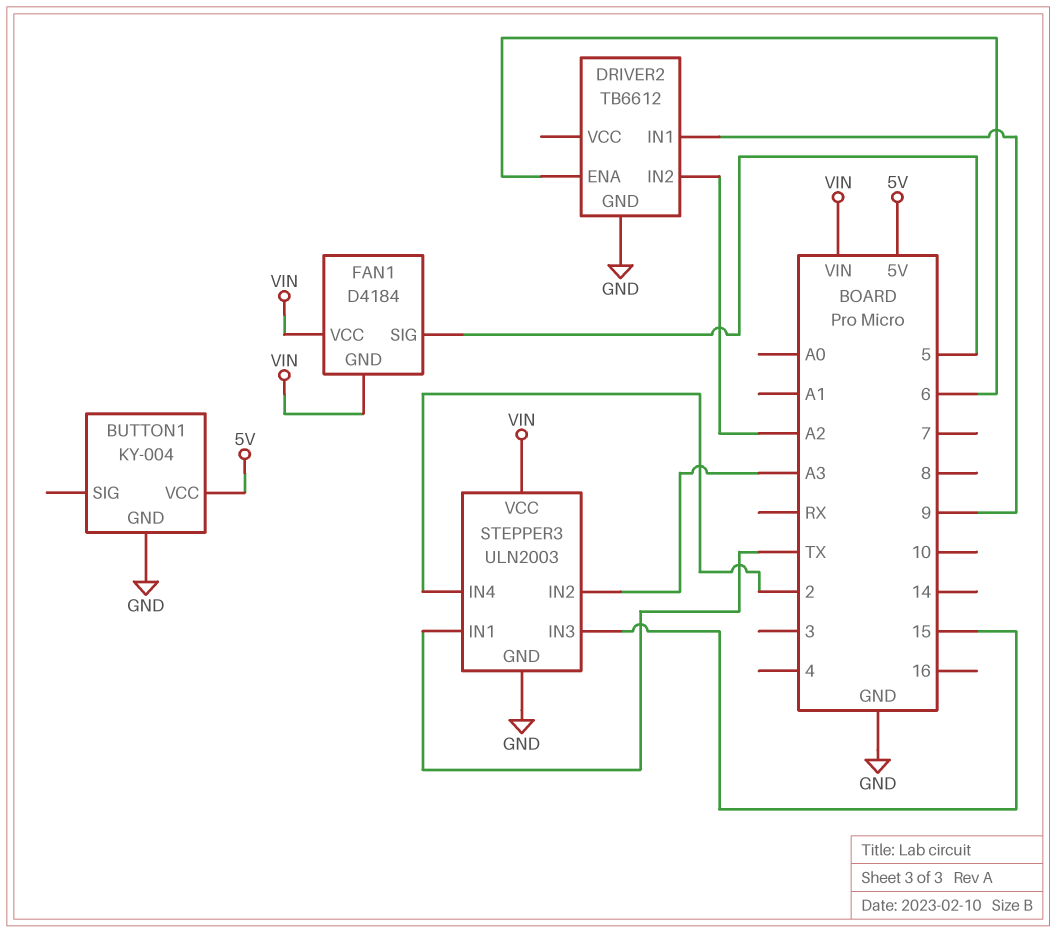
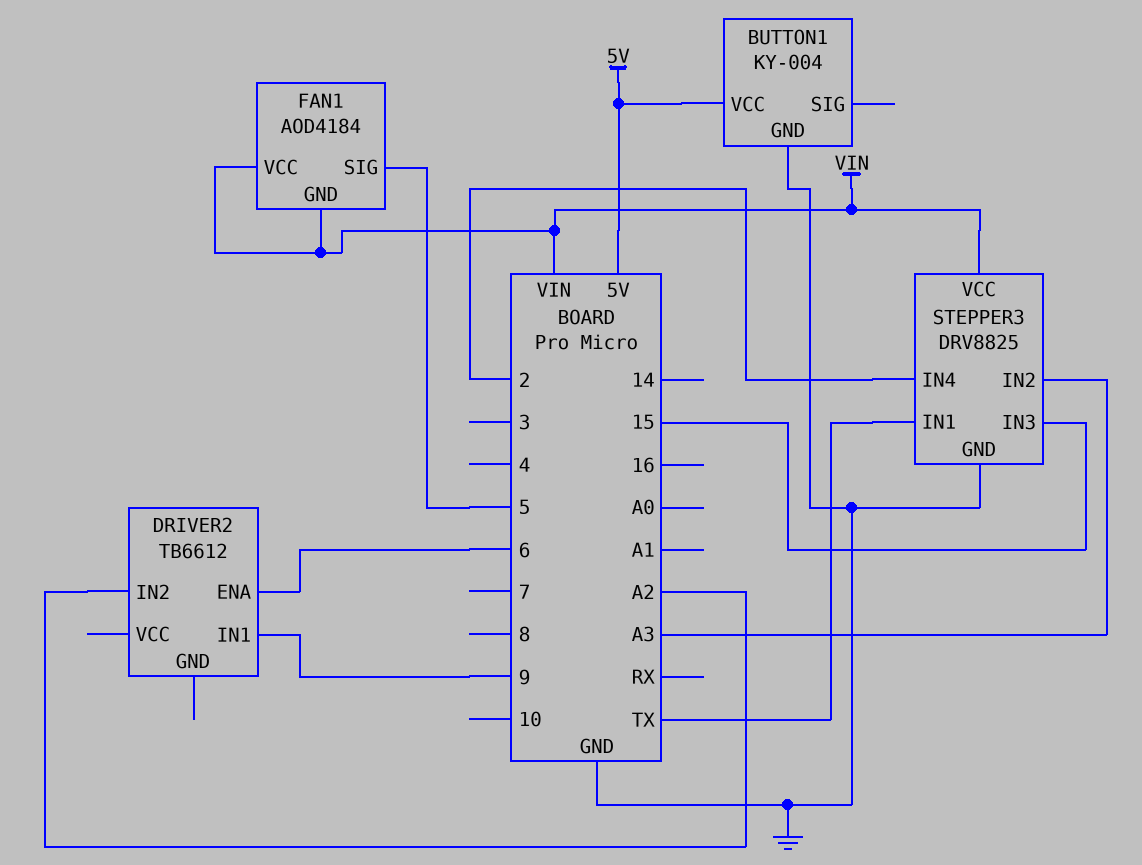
DRIVER2 pin GND: GND -> none
FAN1: D4184 -> AOD4184
STEPPER3: ULN2003 -> DRV8825

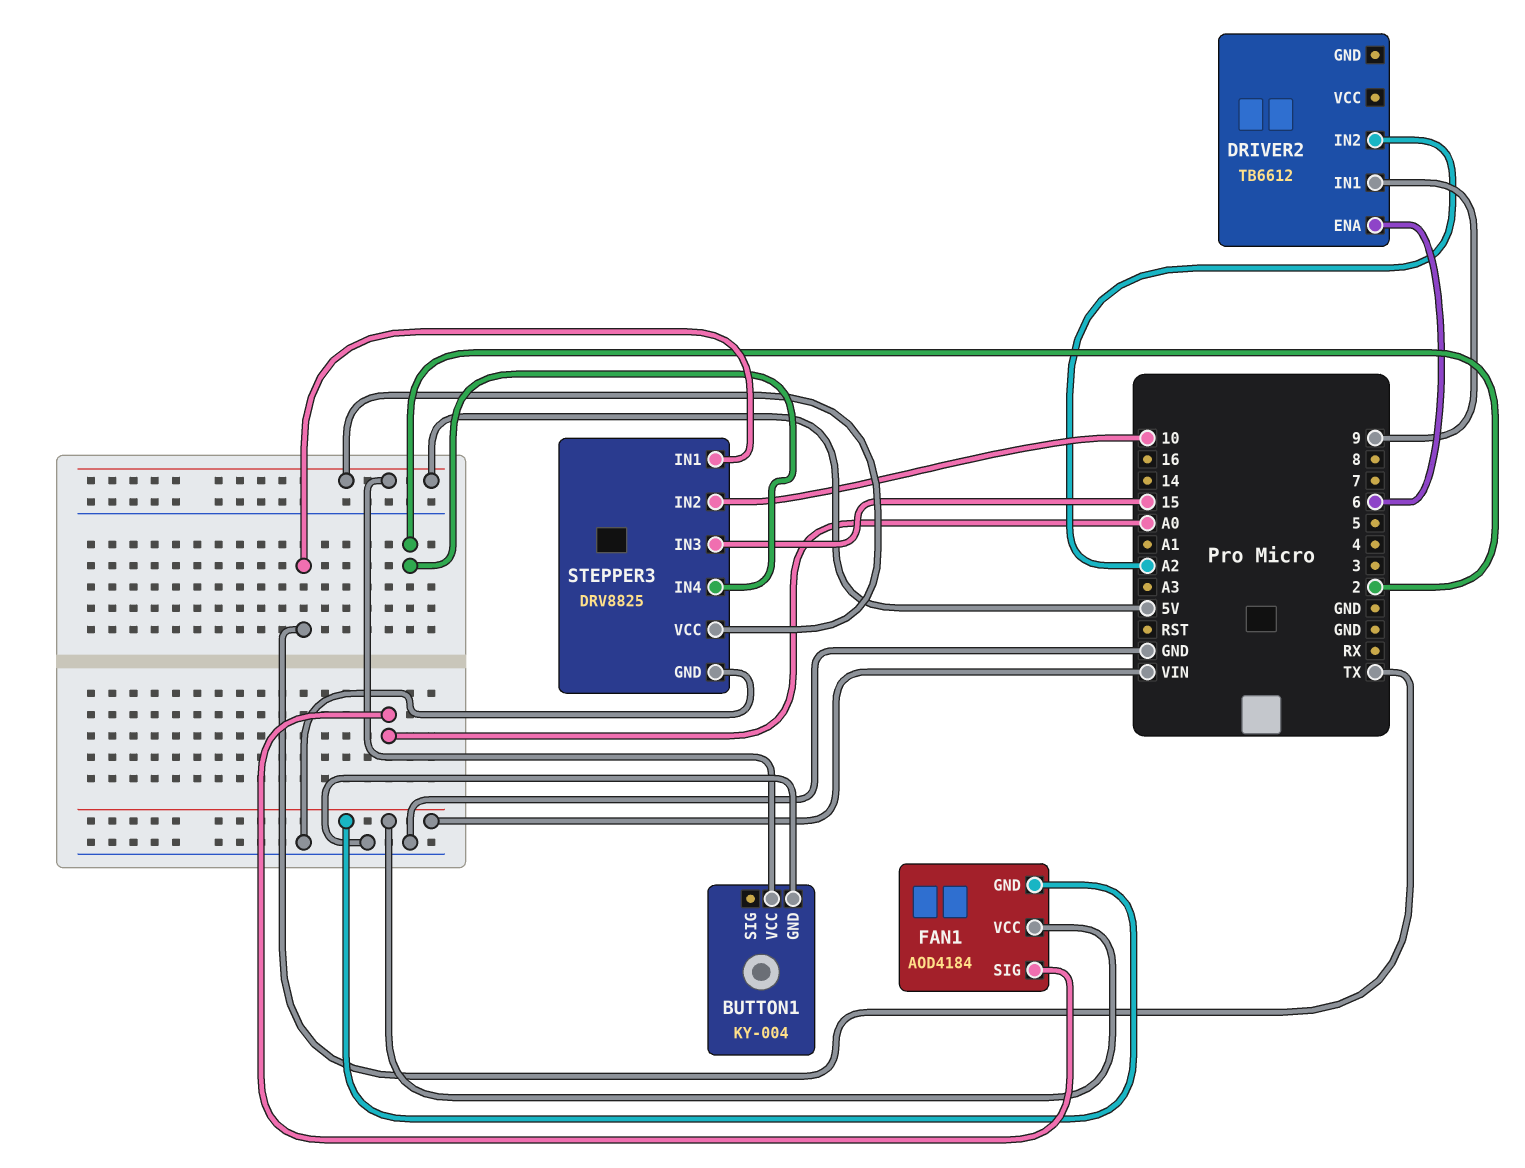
FAN1 pin SIG: 5 -> A0
STEPPER3 pin IN2: A3 -> 10
STEPPER3 pin VCC: VIN -> 5V

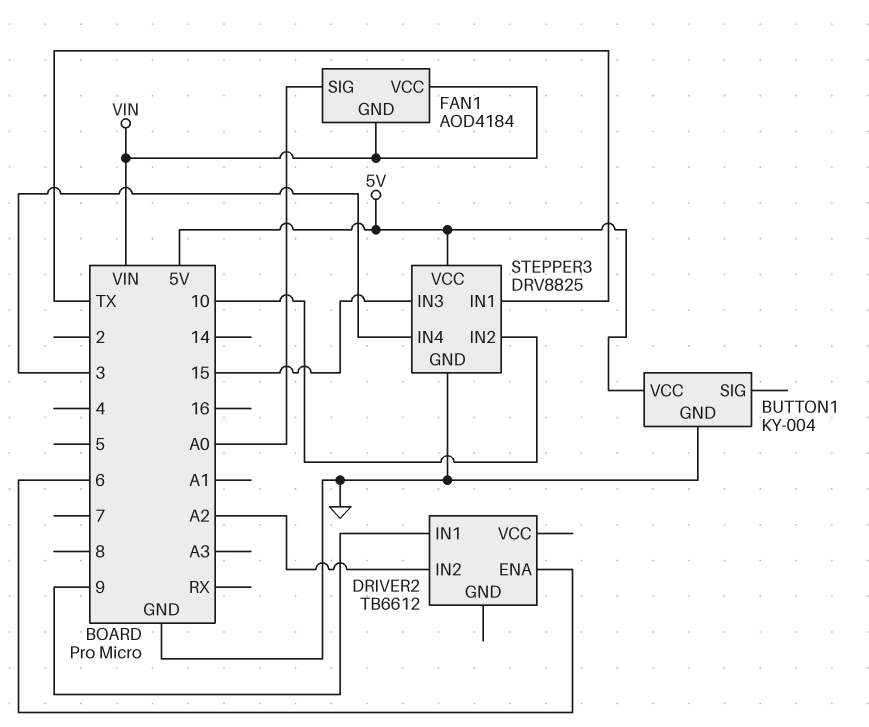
STEPPER3 pin IN4: 2 -> 3

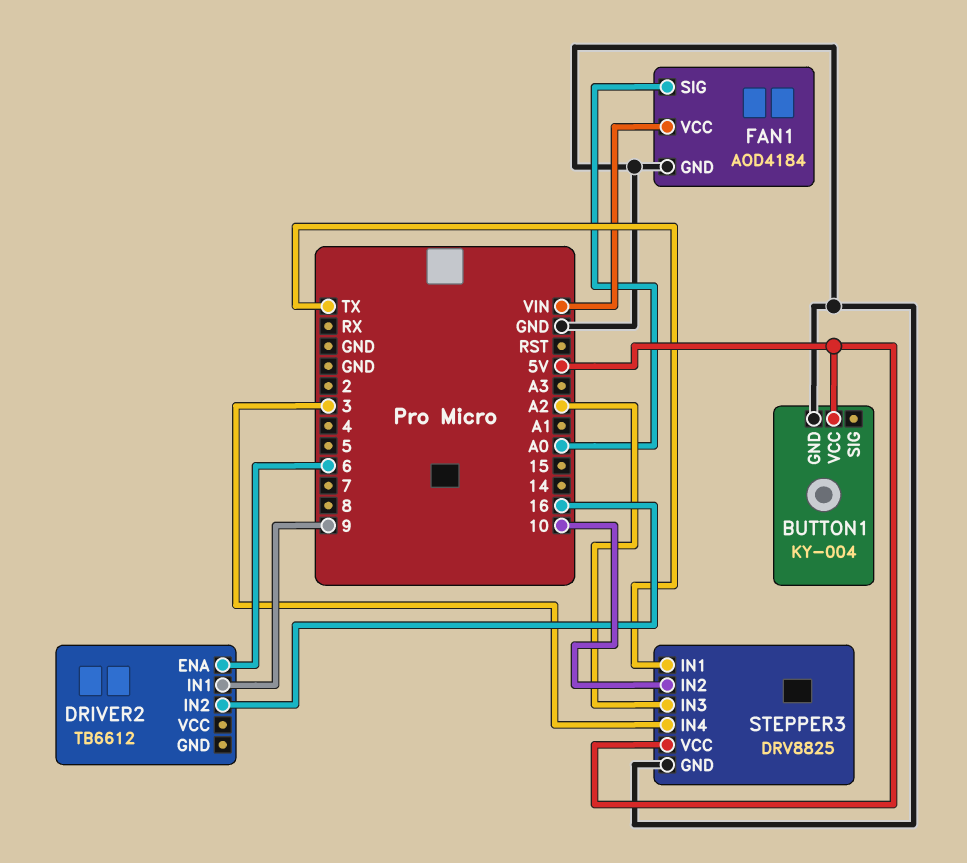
DRIVER2 pin IN2: A2 -> 16
FAN1 pin GND: VIN -> GND
STEPPER3 pin IN3: 15 -> A2

